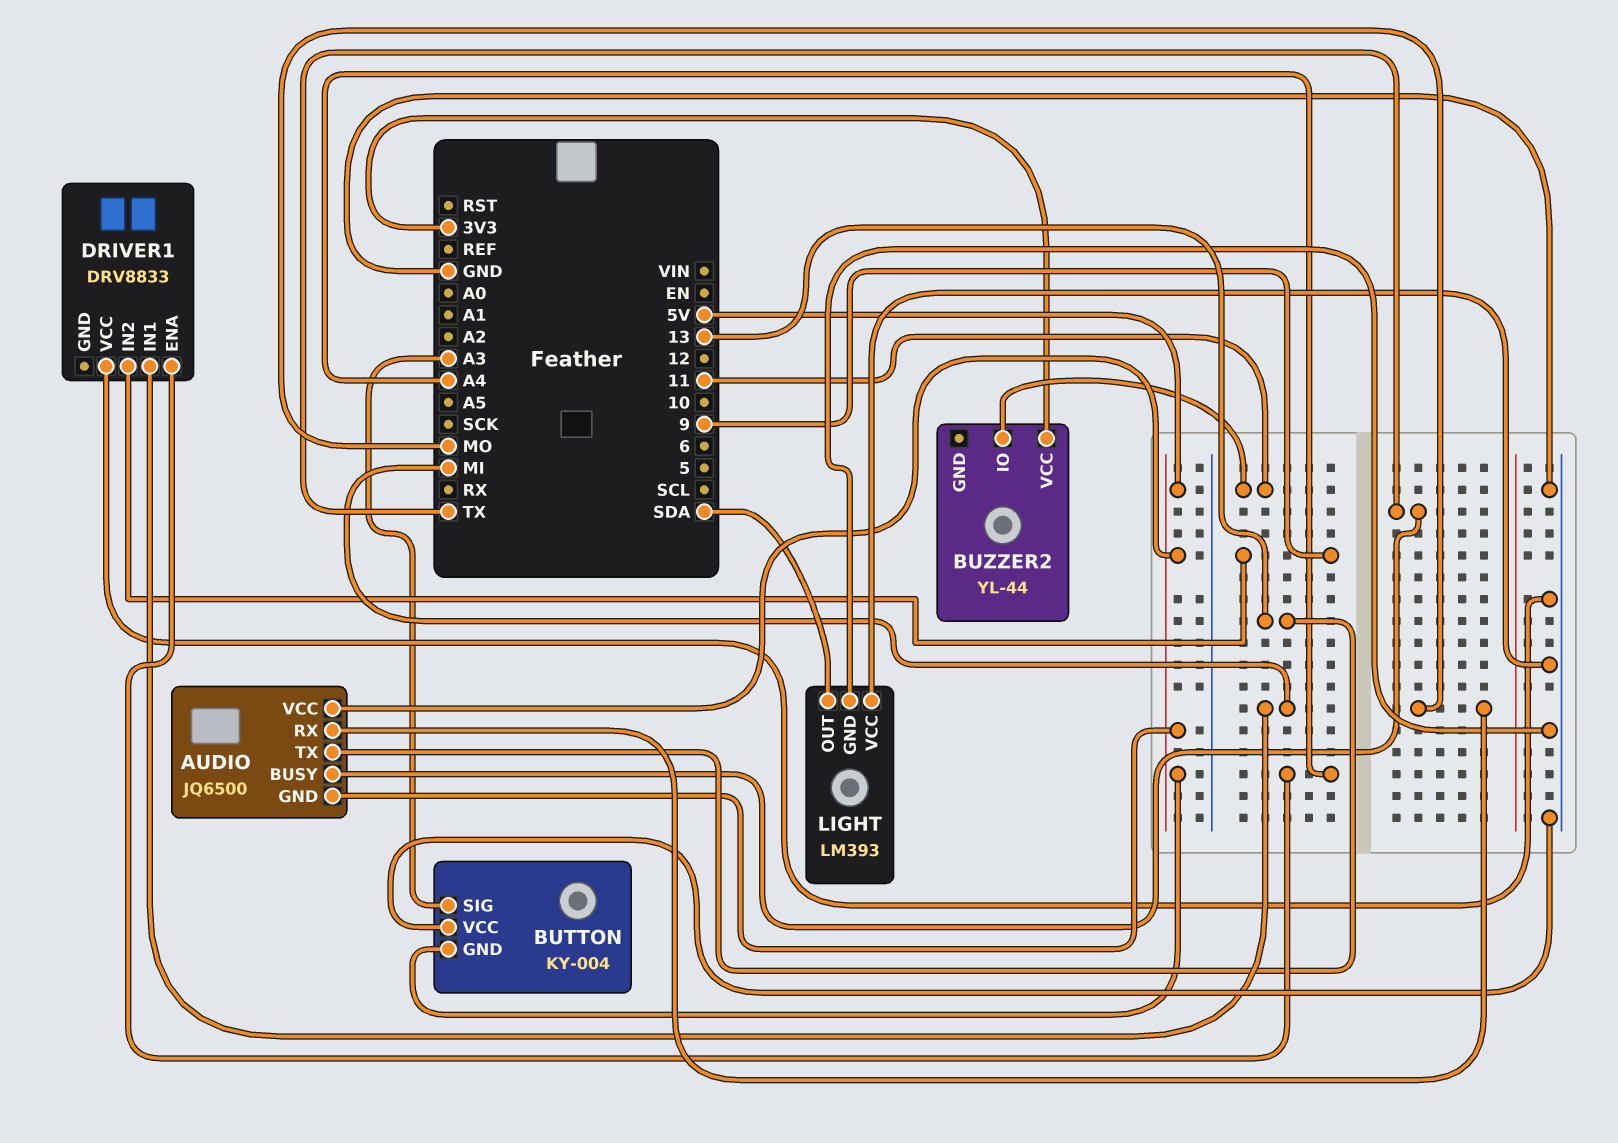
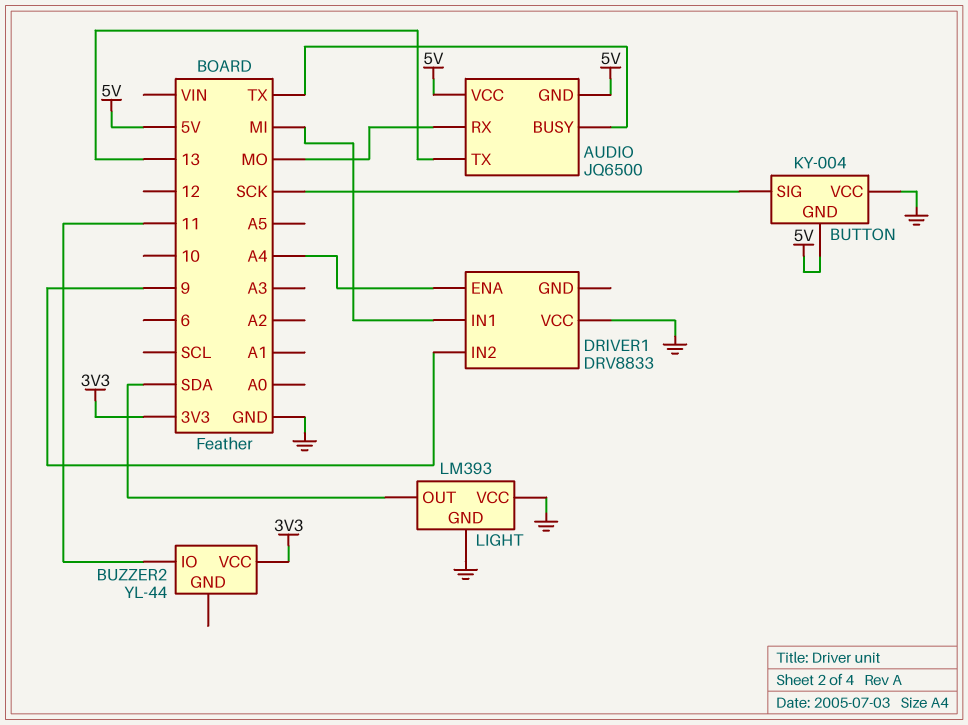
BUTTON pin SIG: A3 -> SCK

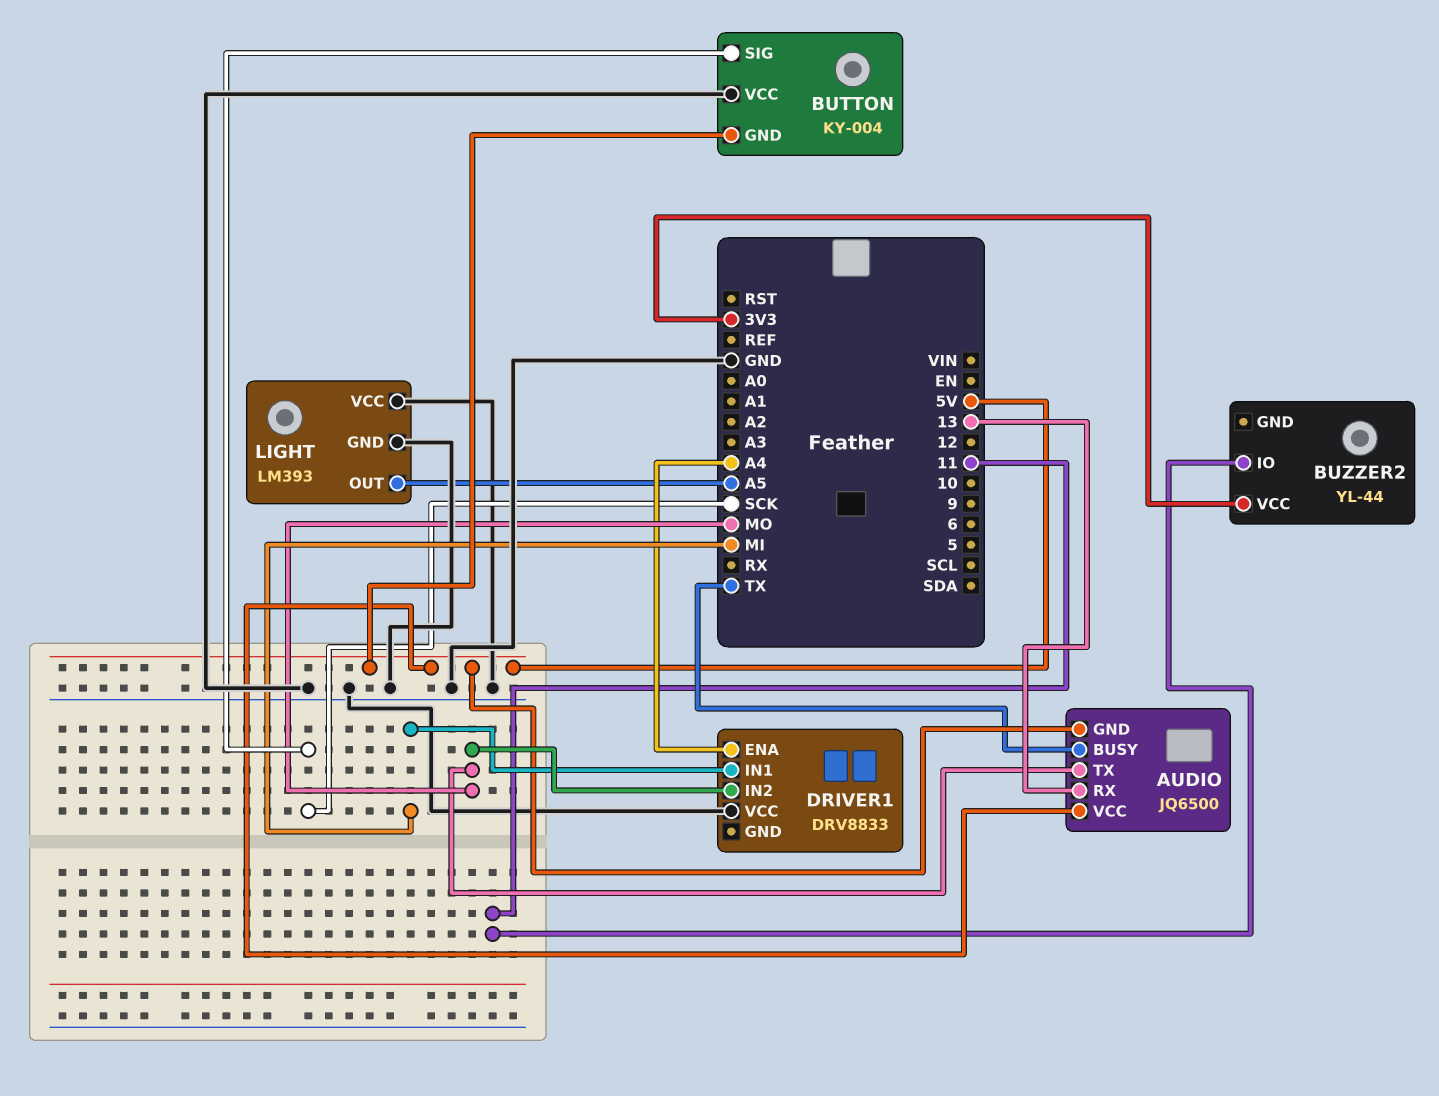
AUDIO pin RX: MO -> 13
AUDIO pin TX: 13 -> MO
DRIVER1 pin IN2: 9 -> MO
LIGHT pin OUT: SDA -> A5

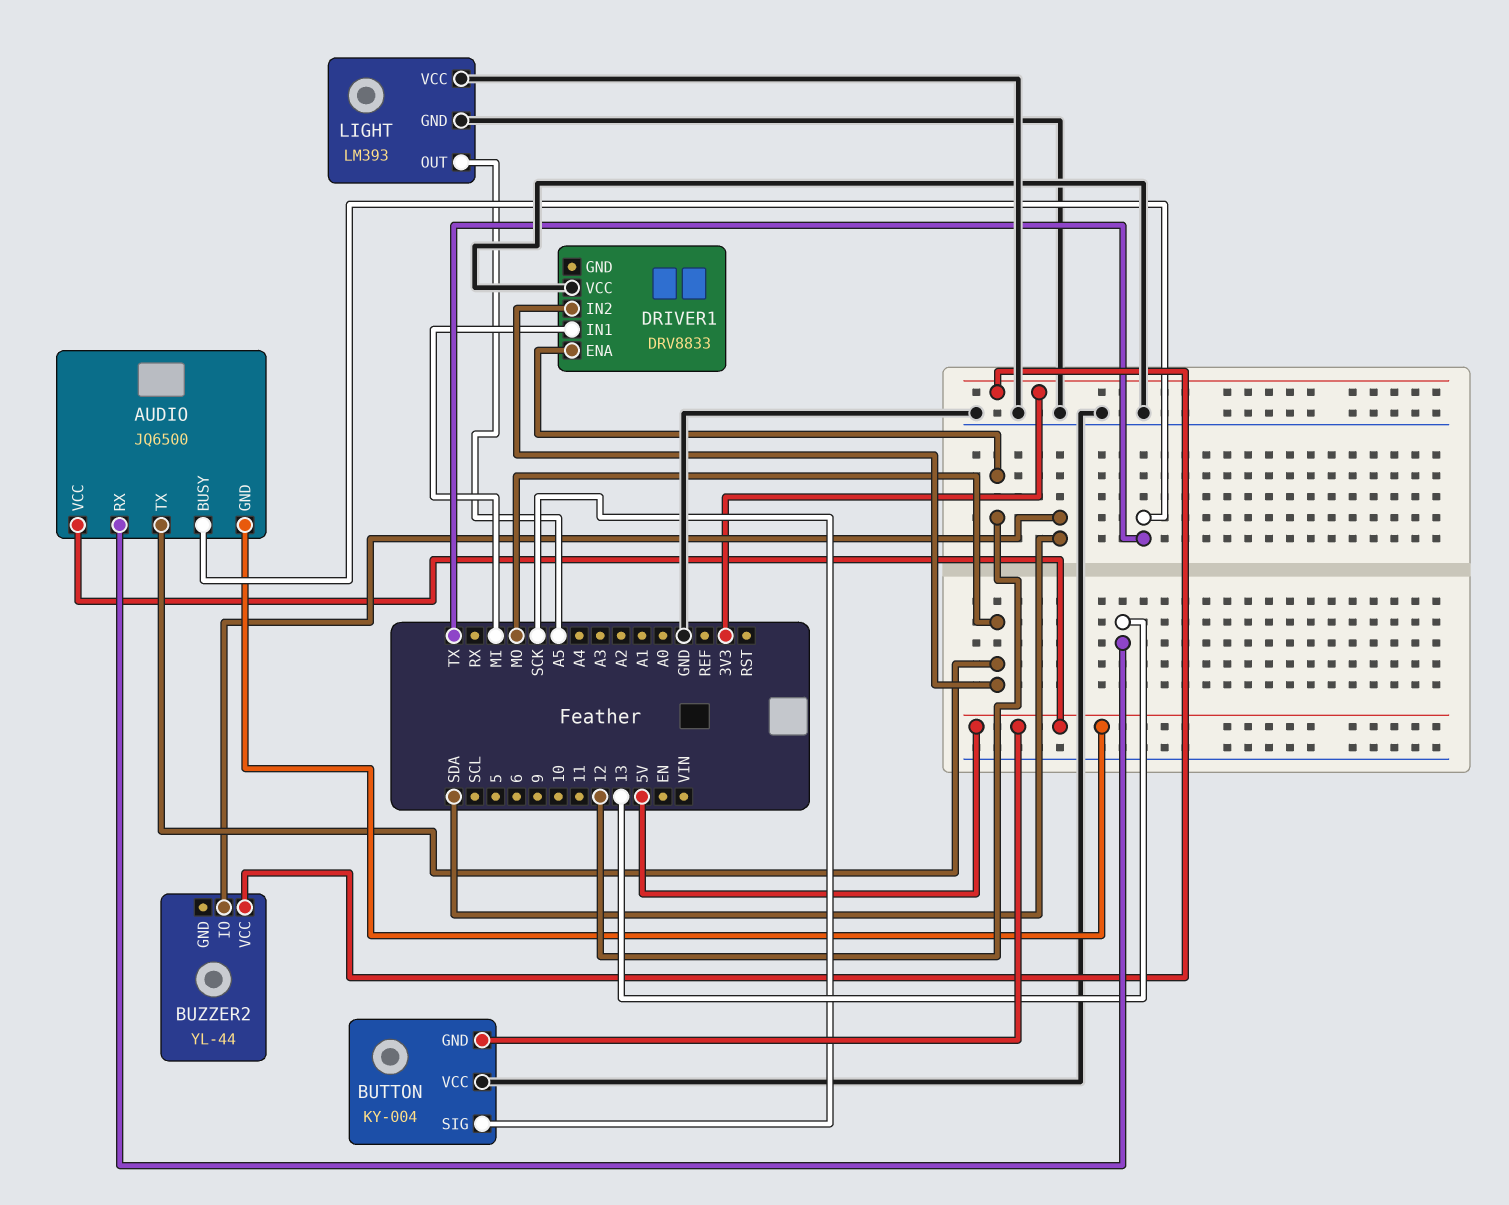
BUZZER2 pin IO: 11 -> SDA
DRIVER1 pin ENA: A4 -> 12

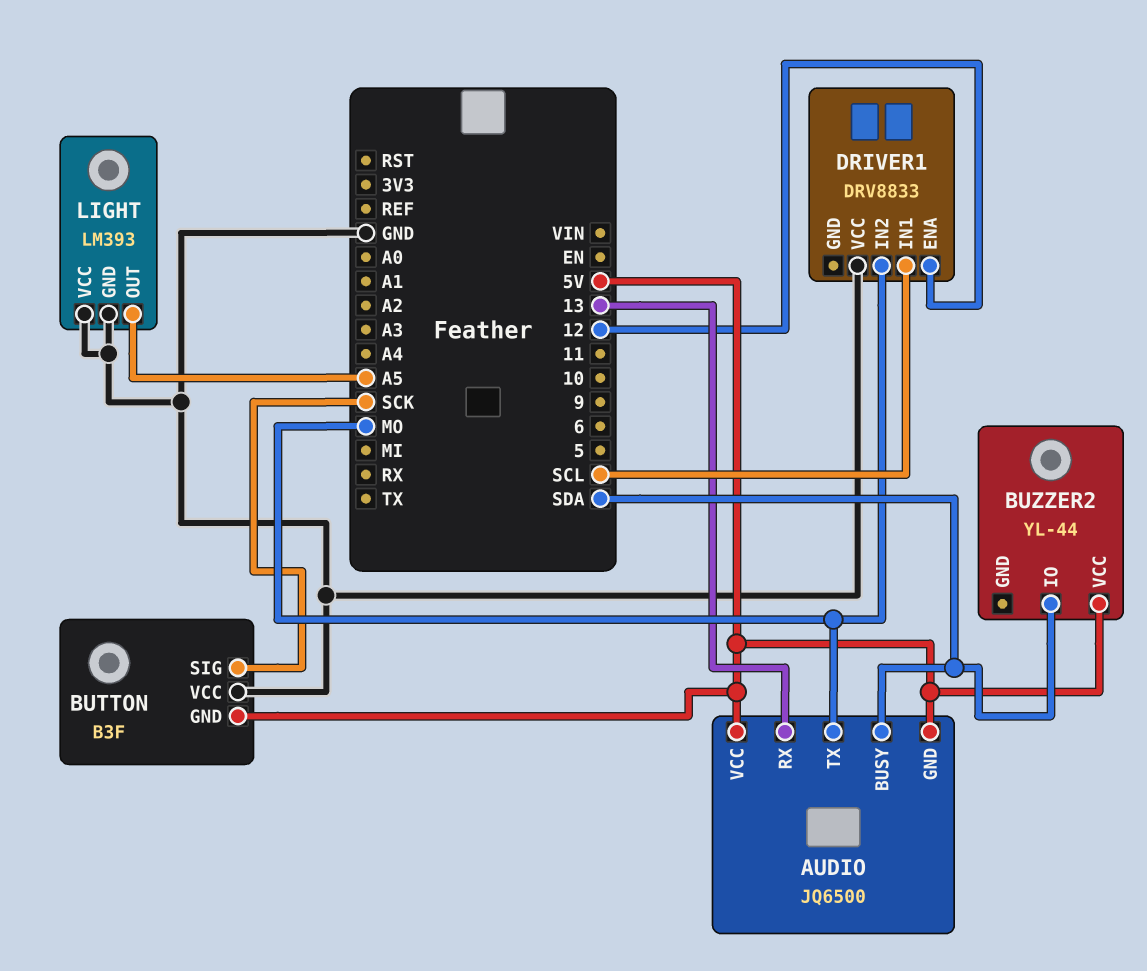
AUDIO pin BUSY: TX -> SDA
BUTTON: KY-004 -> B3F
BUZZER2 pin VCC: 3V3 -> 5V
DRIVER1 pin IN1: MI -> SCL

